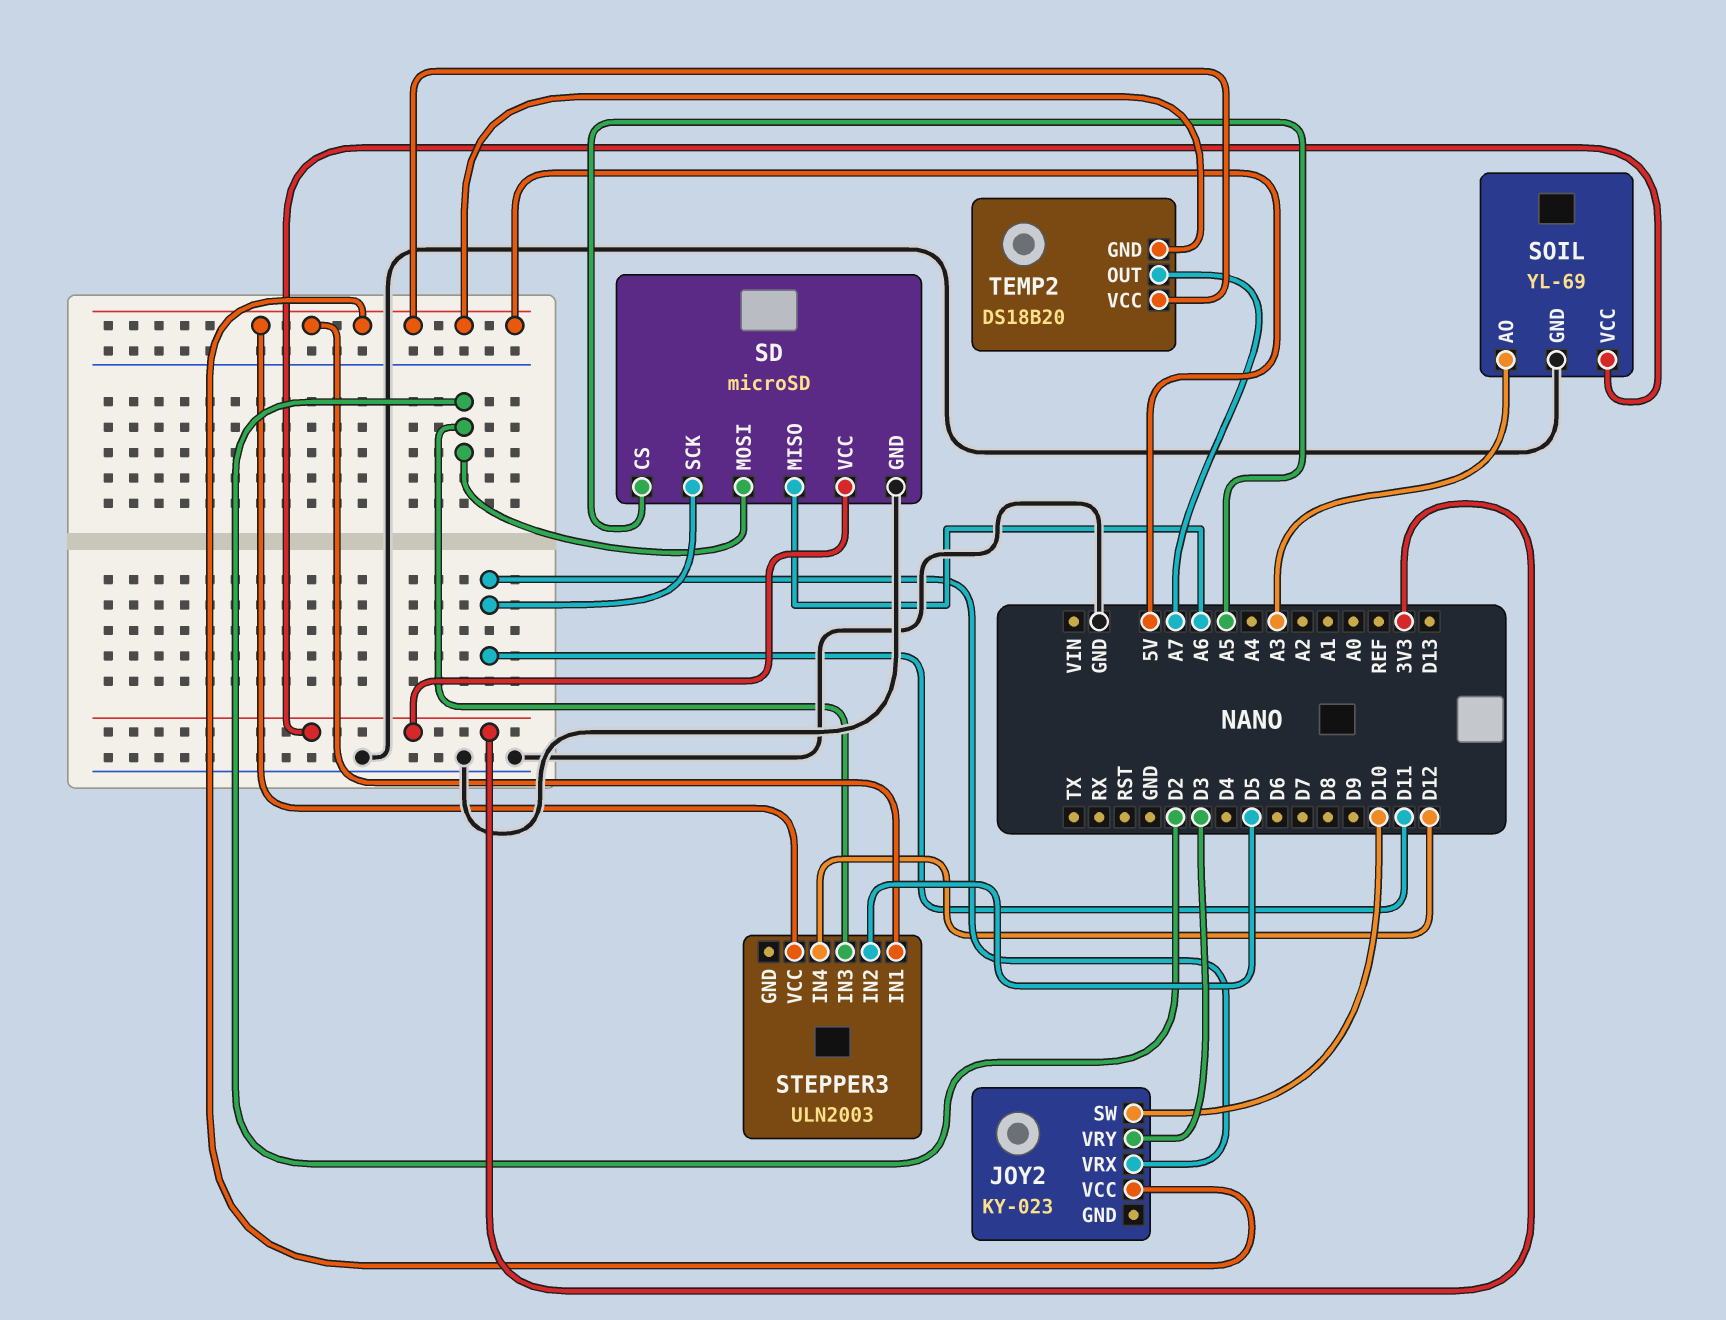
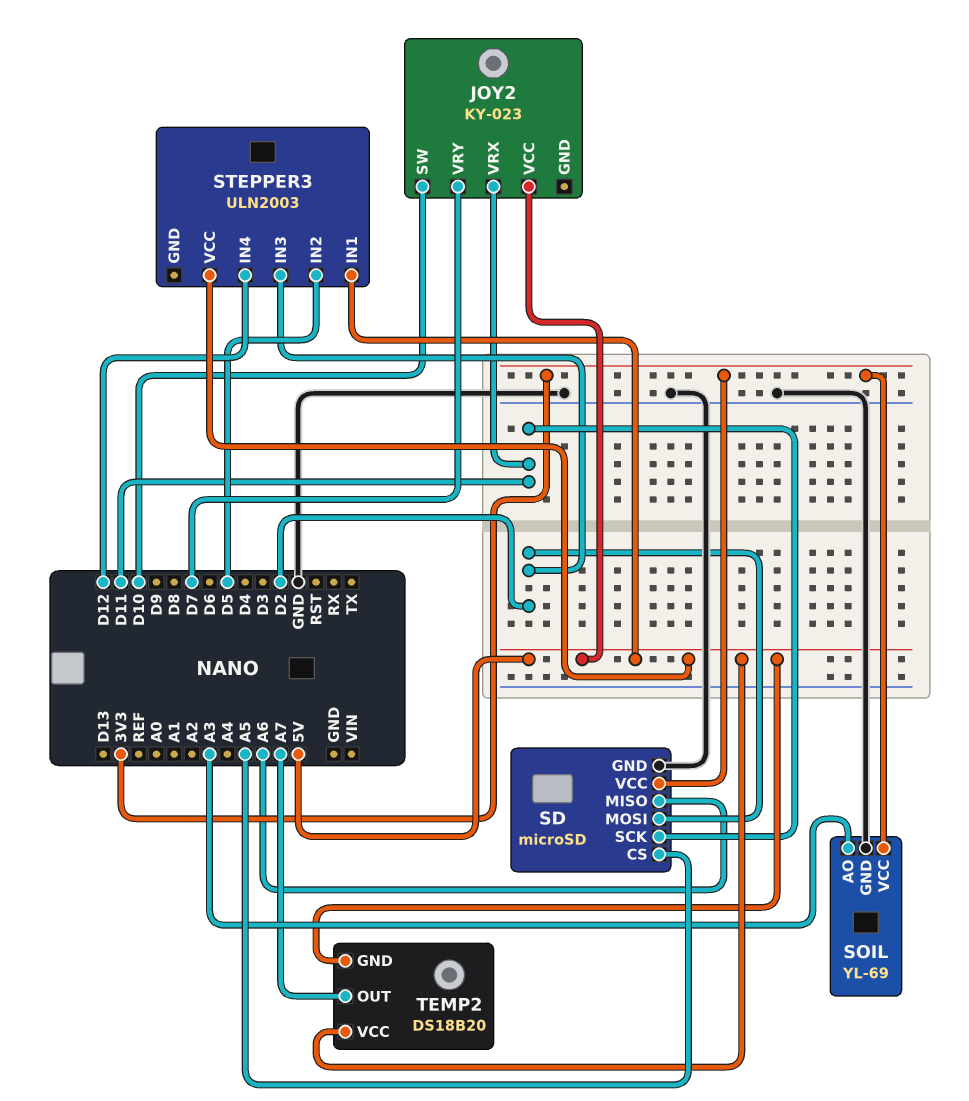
JOY2 pin VRY: D3 -> D7

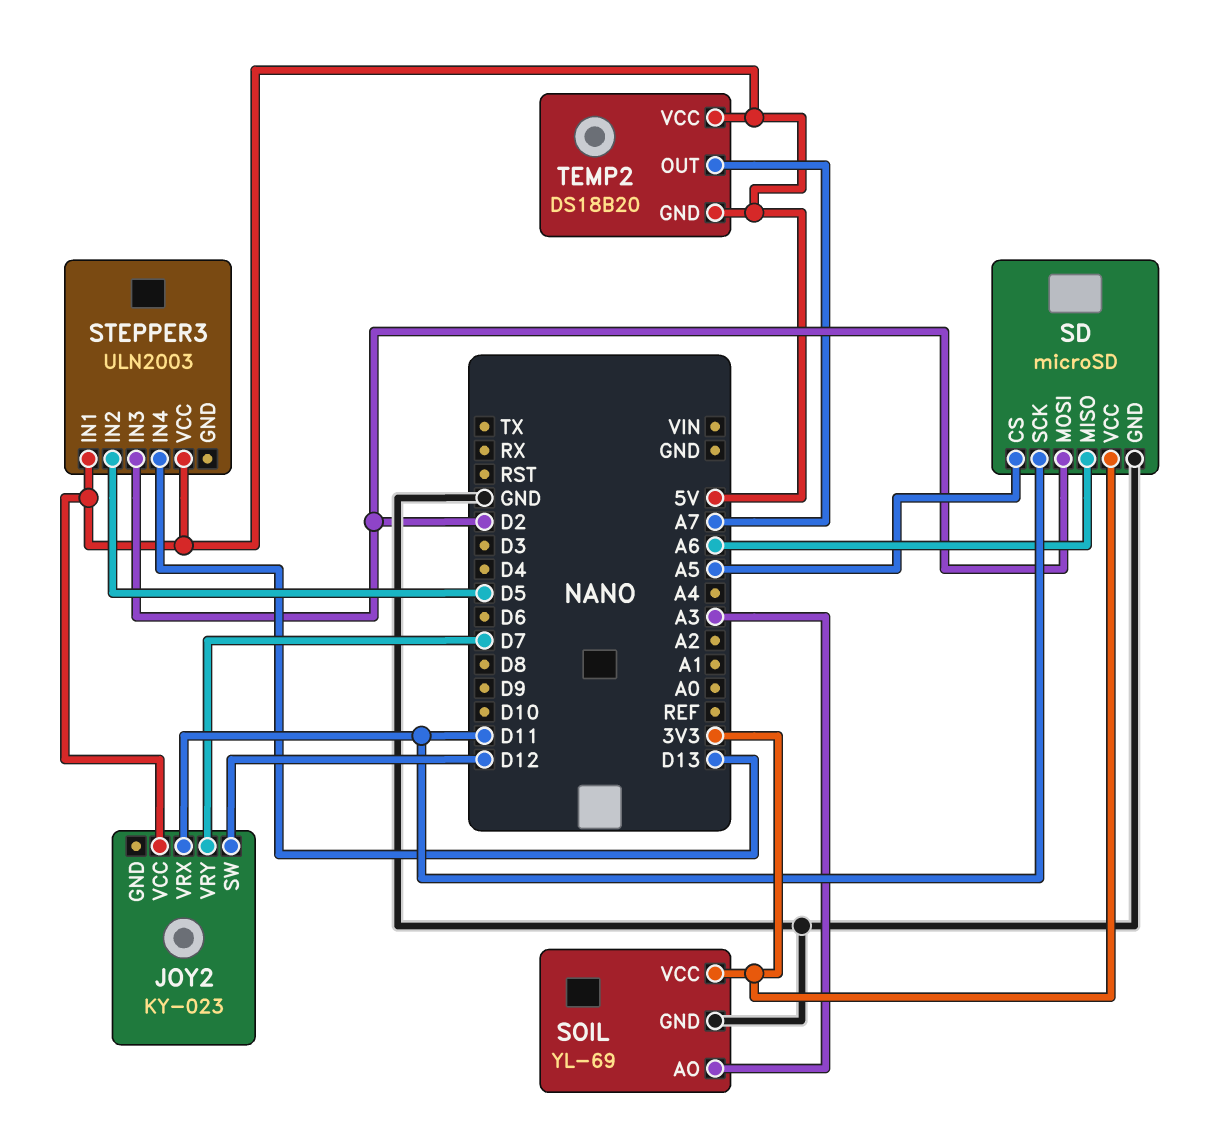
JOY2 pin SW: D10 -> D12
STEPPER3 pin IN4: D12 -> D13

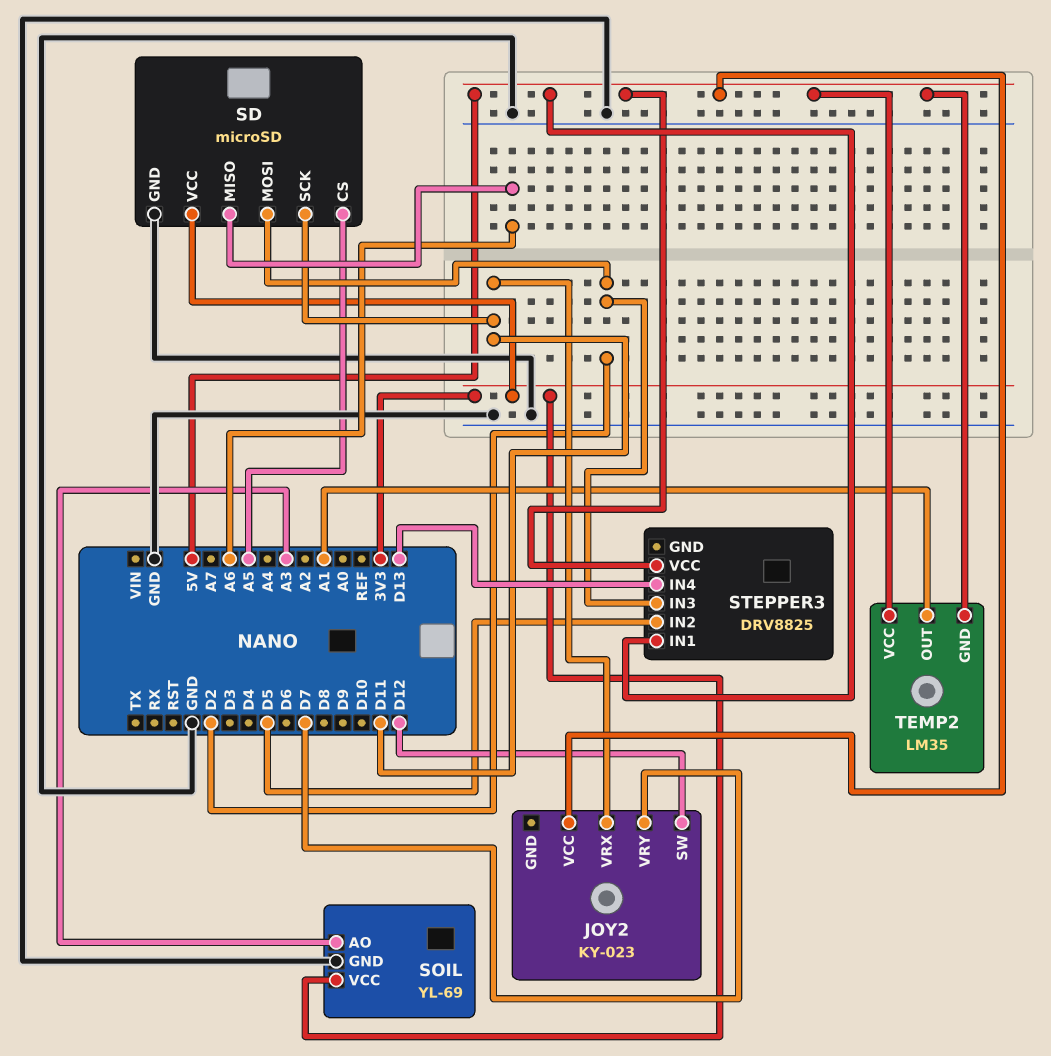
STEPPER3: ULN2003 -> DRV8825
TEMP2: DS18B20 -> LM35
TEMP2 pin OUT: A7 -> A1

